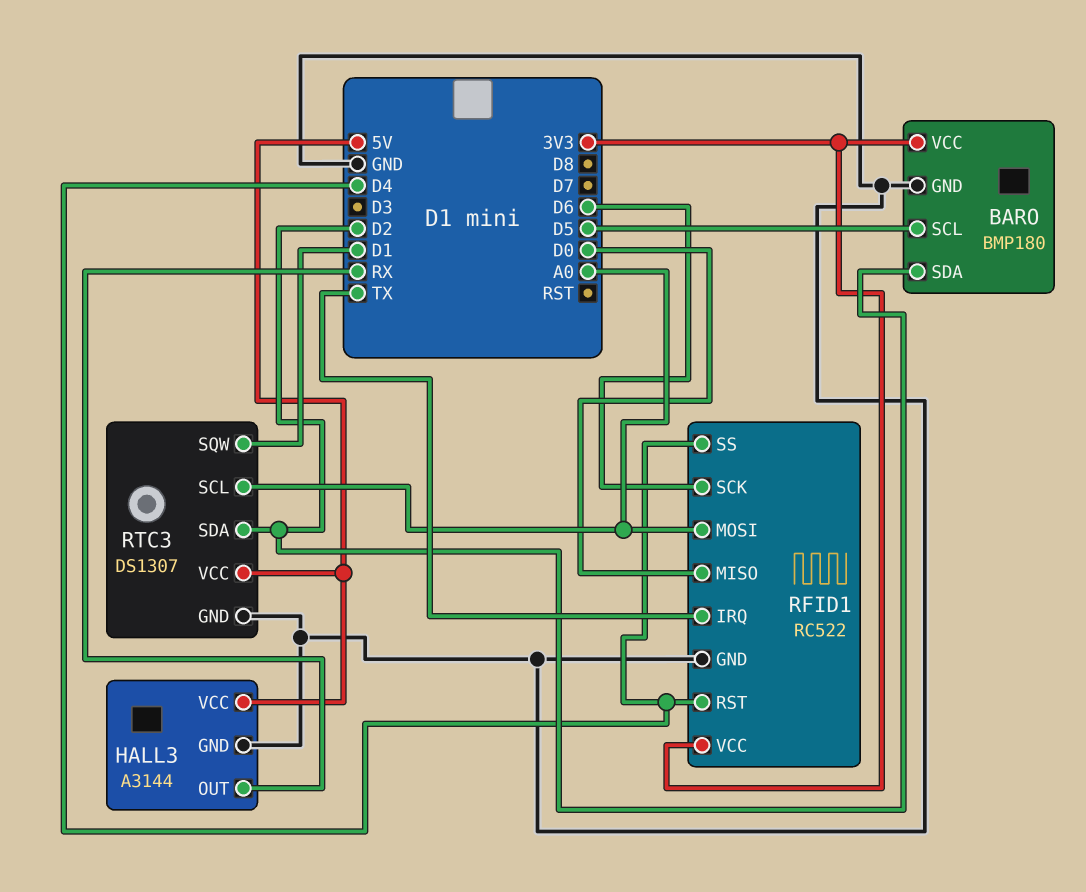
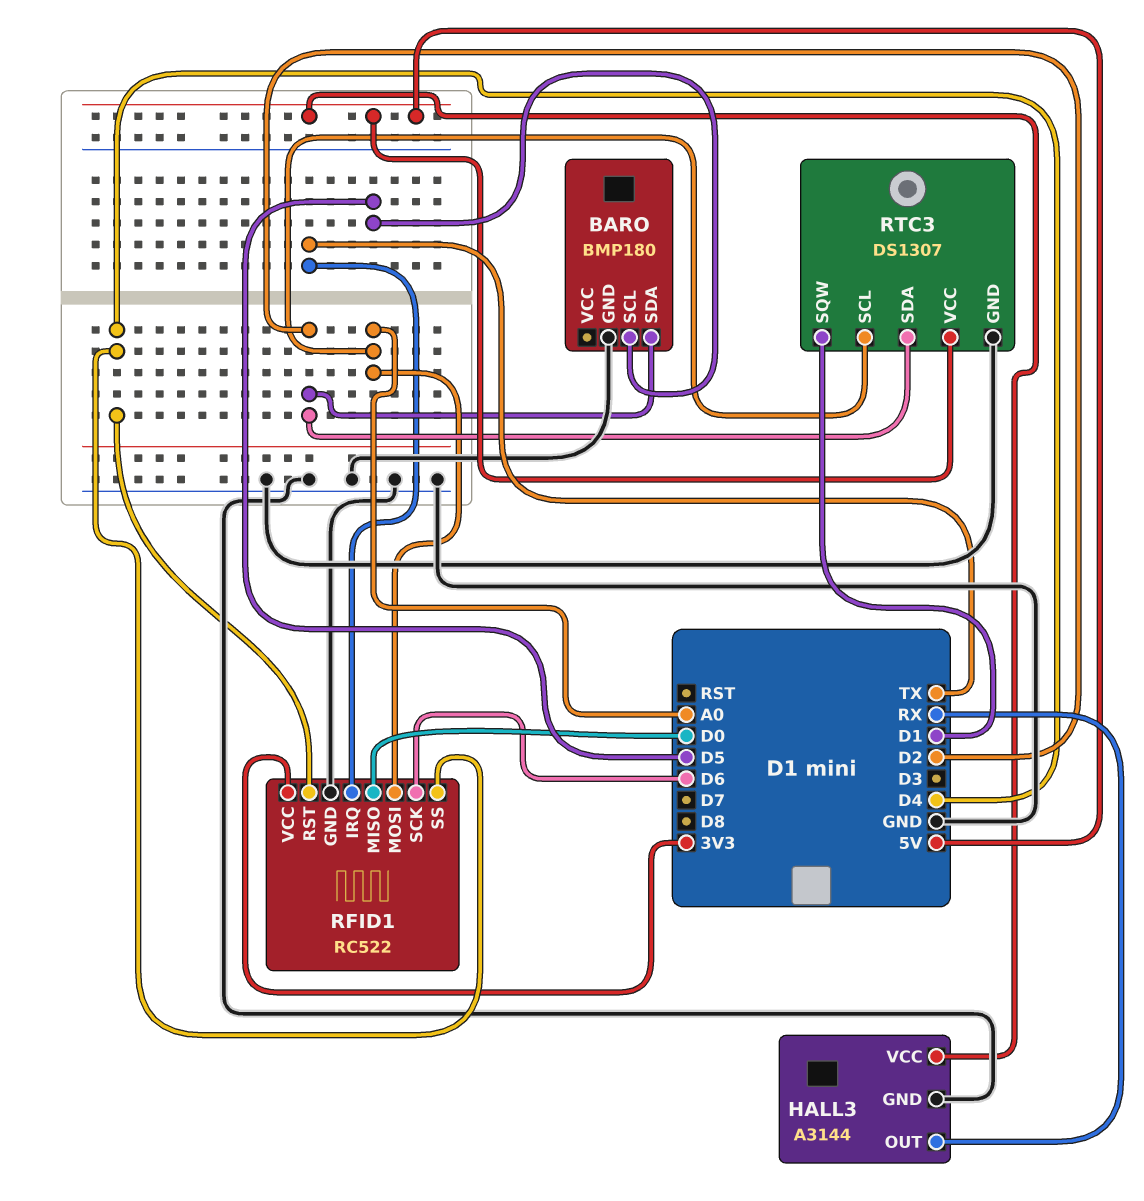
BARO pin VCC: 3V3 -> none

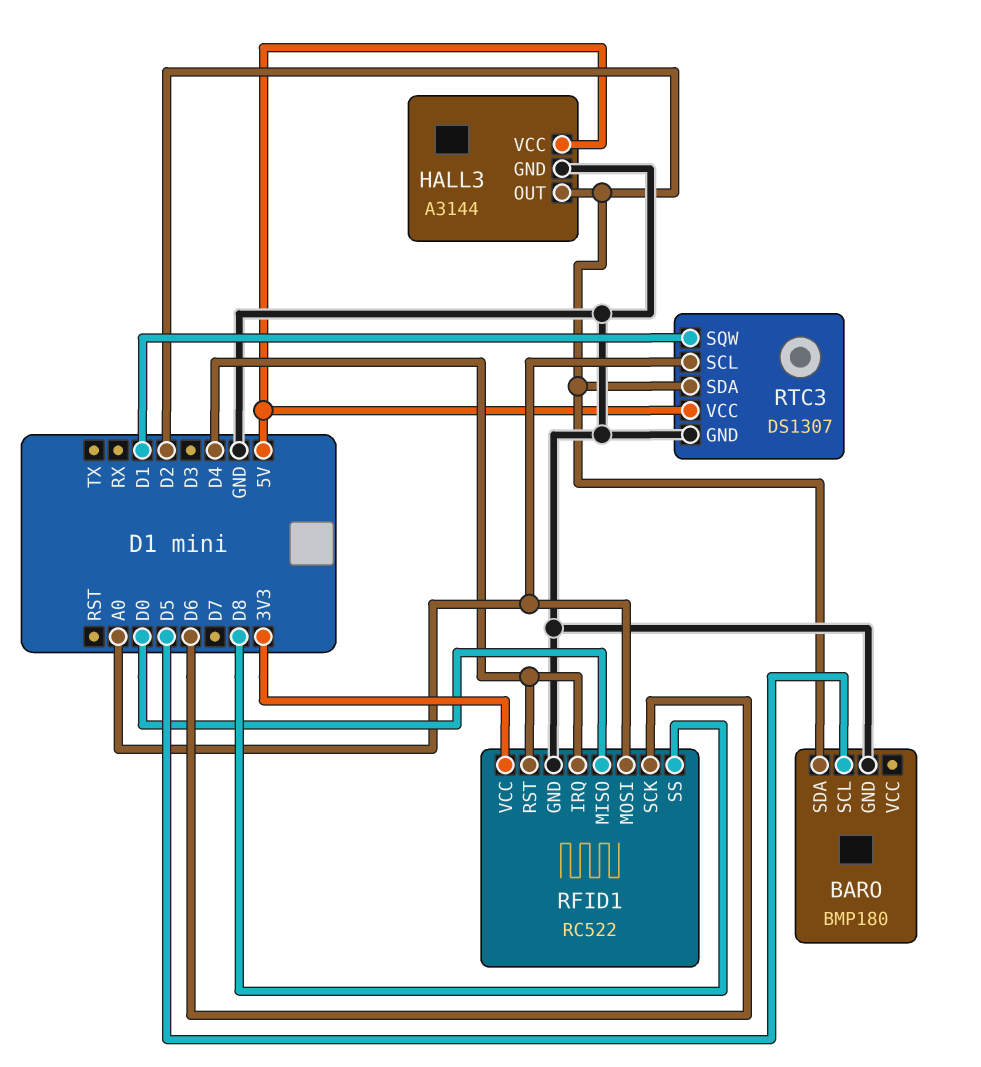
HALL3 pin OUT: RX -> D2
RFID1 pin IRQ: TX -> D4
RFID1 pin SS: D4 -> D8

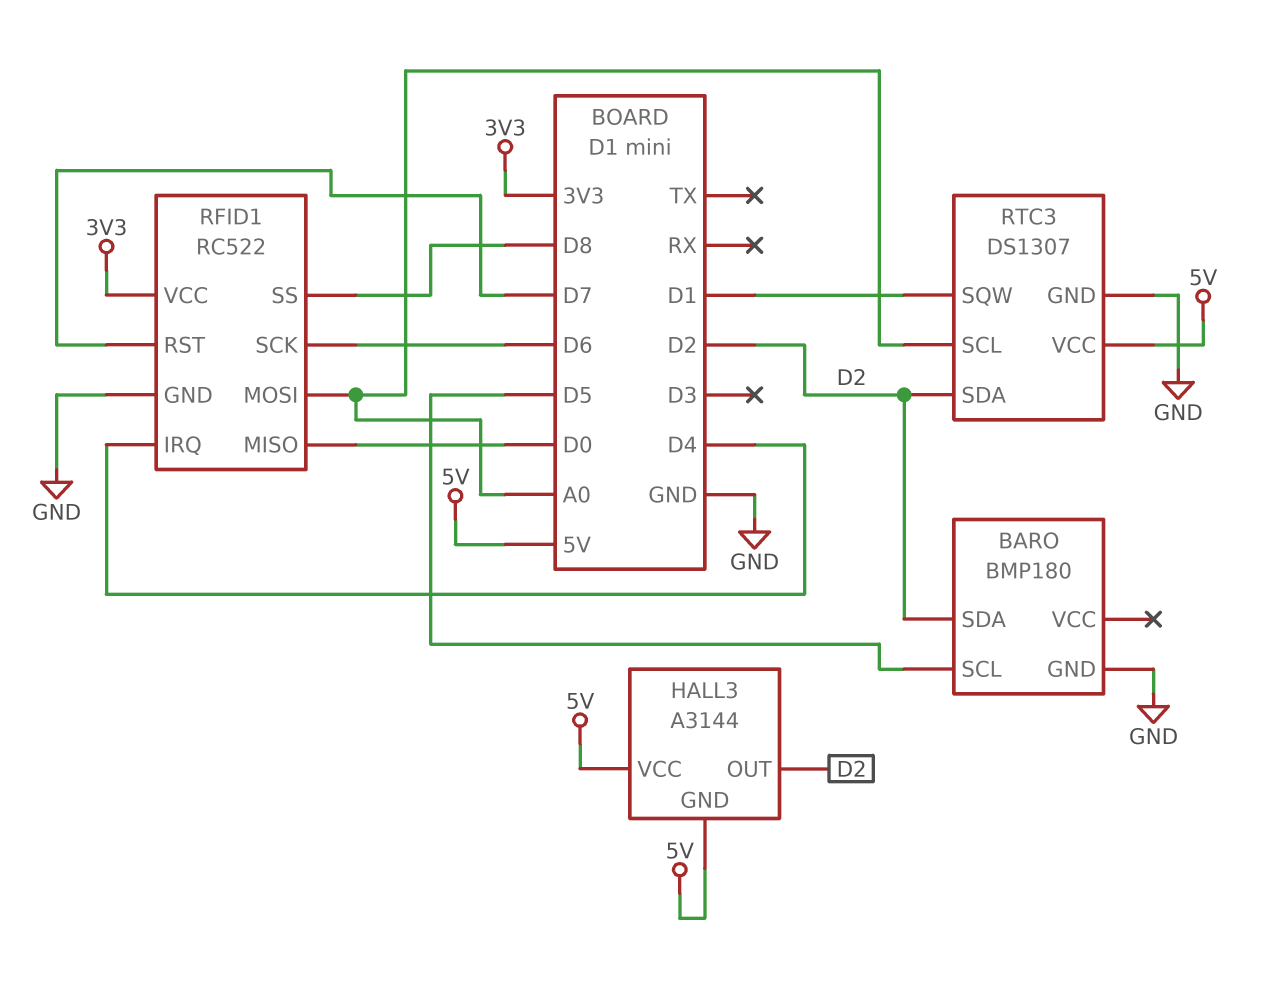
HALL3 pin GND: GND -> 5V
RFID1 pin RST: D4 -> D7

